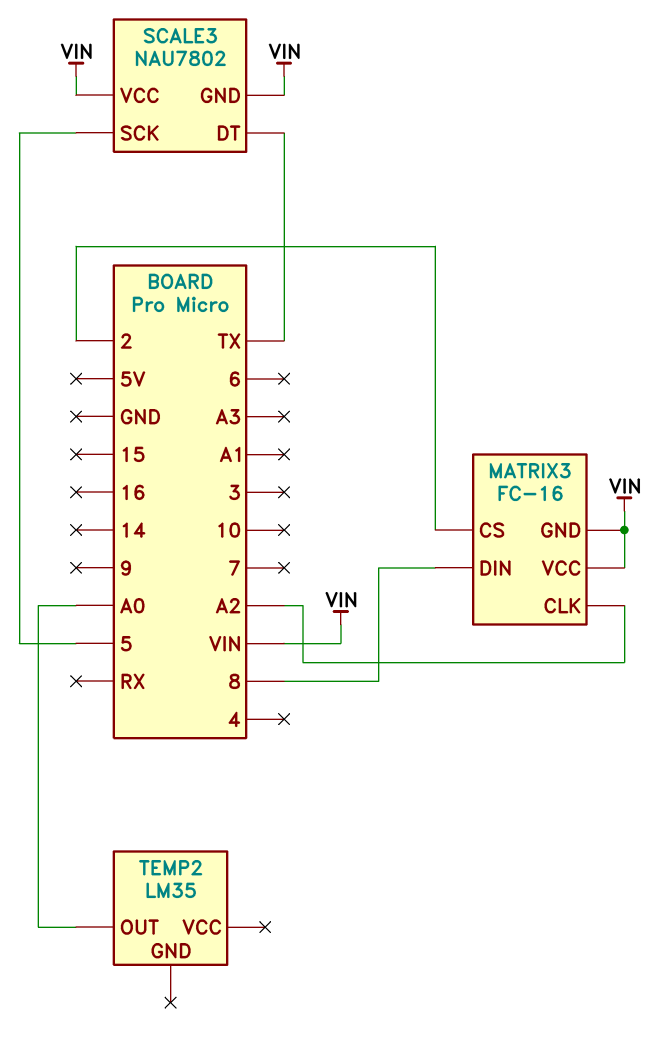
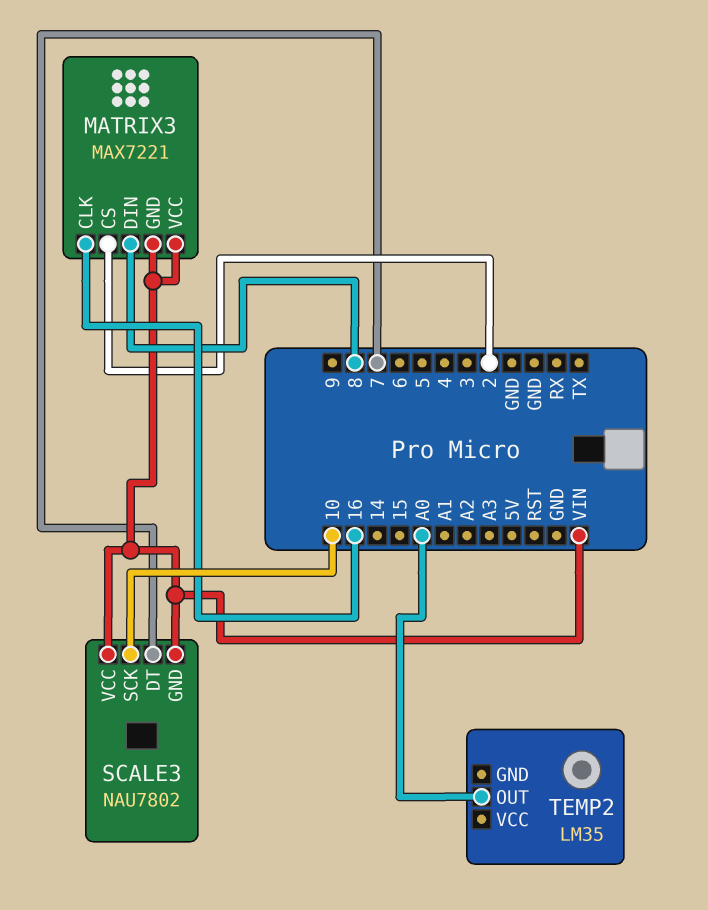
MATRIX3: FC-16 -> MAX7221
MATRIX3 pin CLK: A2 -> 16
SCALE3 pin DT: TX -> 7
SCALE3 pin SCK: 5 -> 10

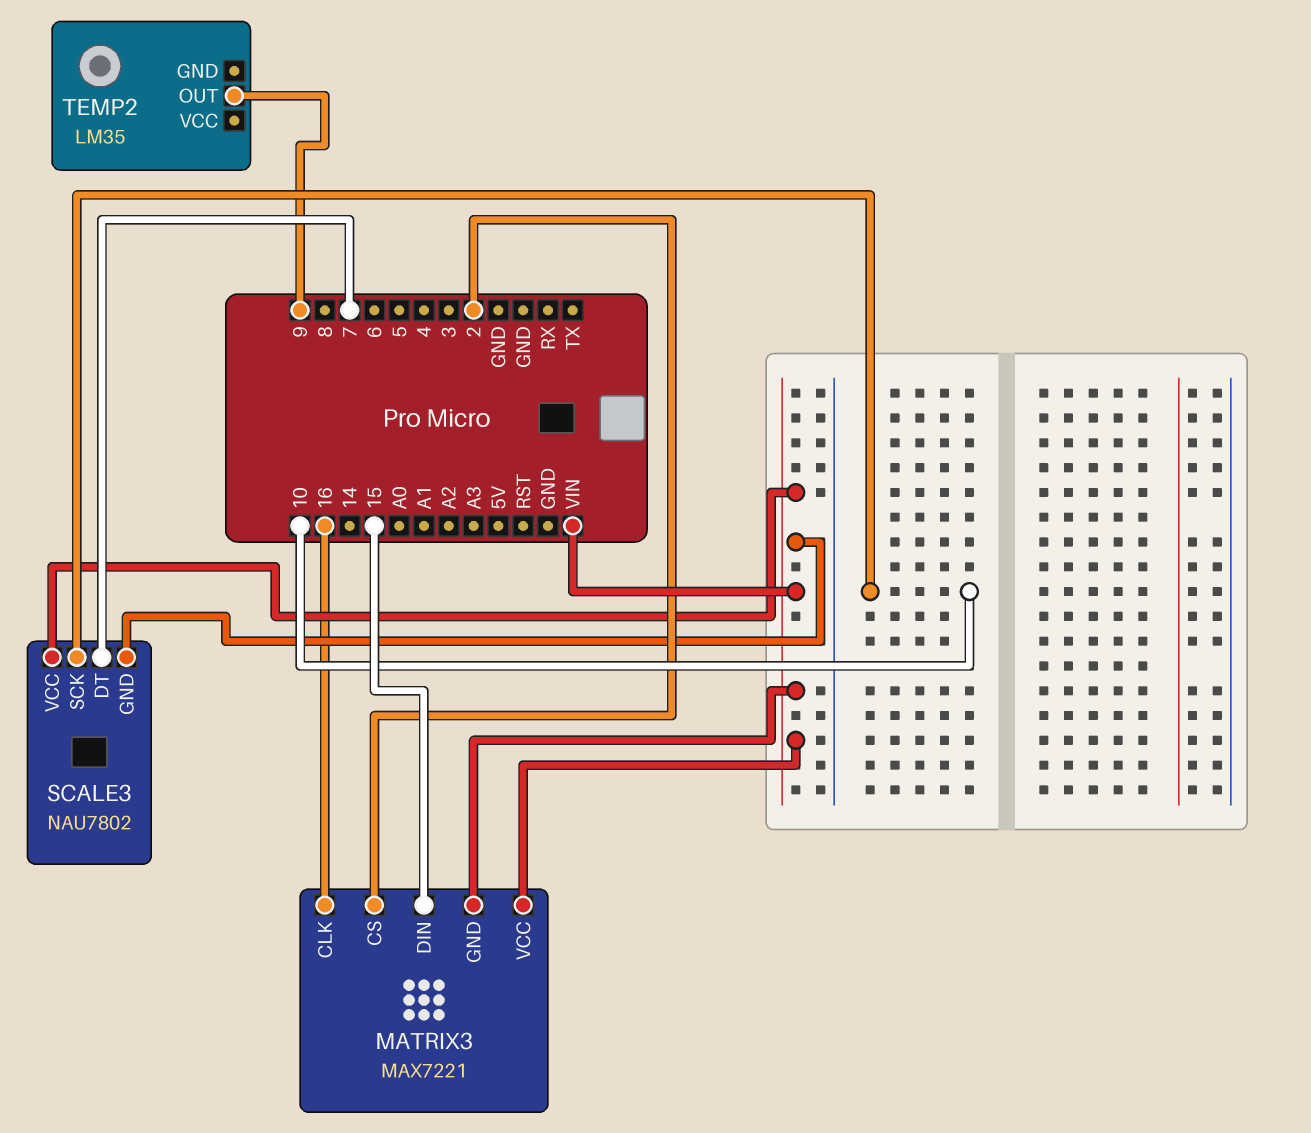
MATRIX3 pin DIN: 8 -> 15
TEMP2 pin OUT: A0 -> 9

